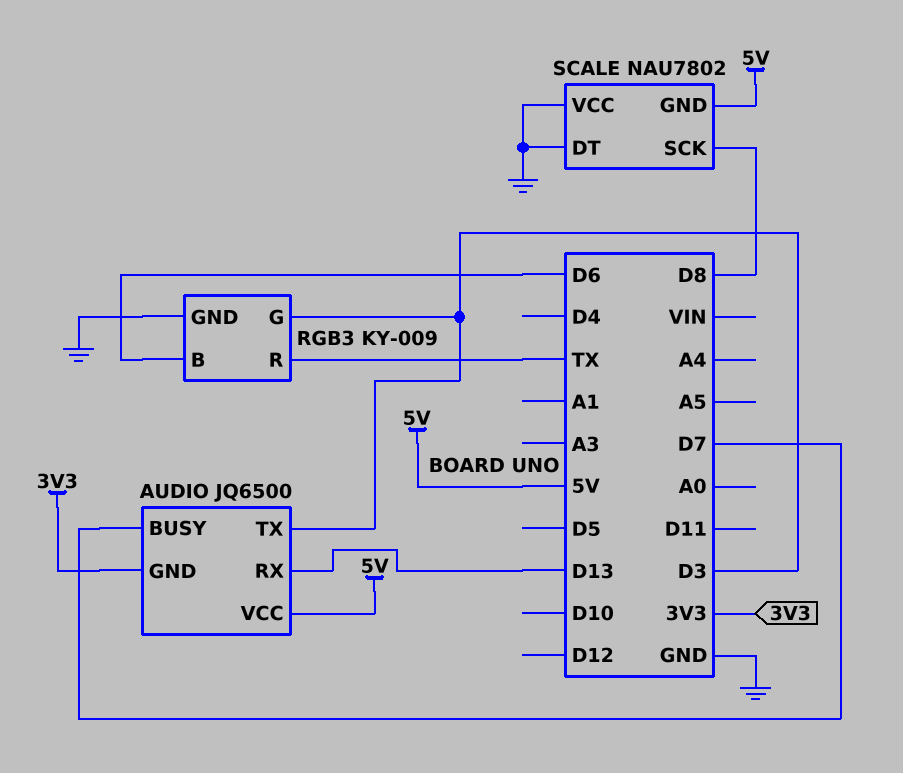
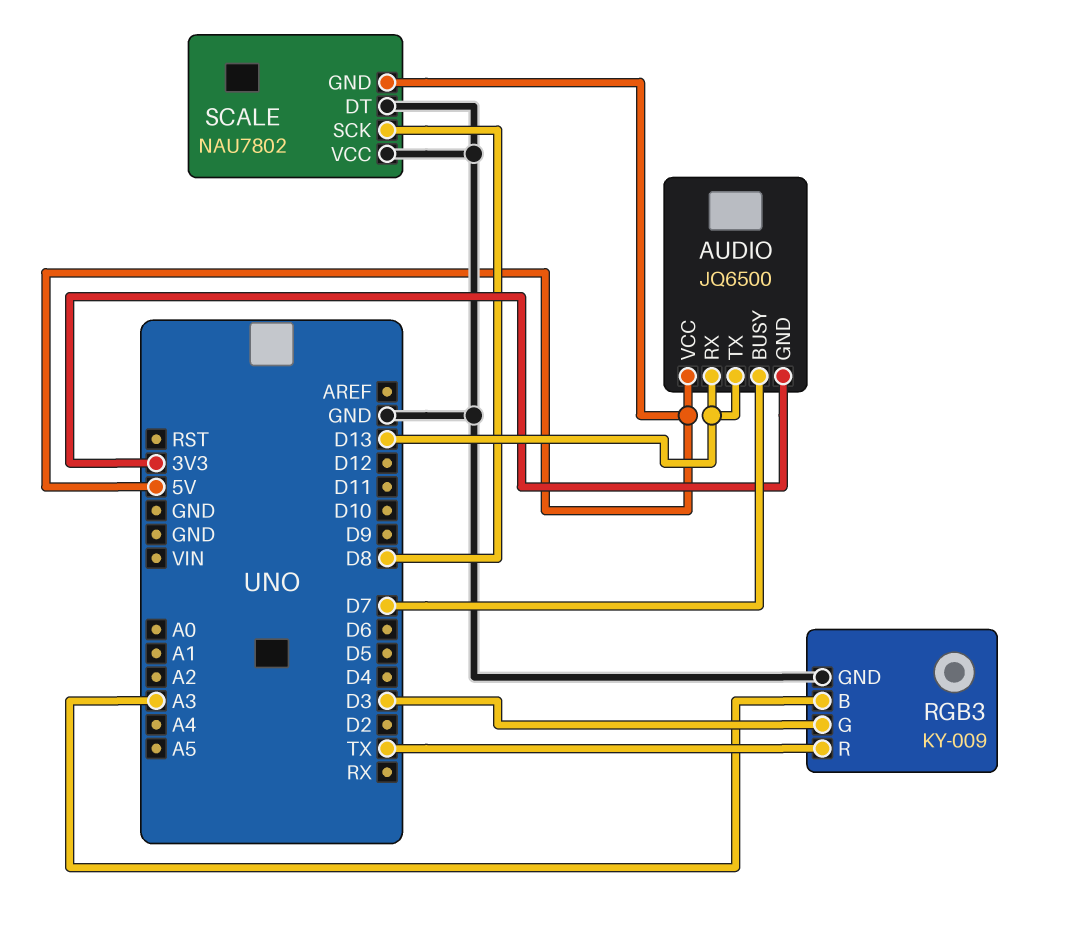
AUDIO pin TX: D3 -> D13
RGB3 pin B: D6 -> A3

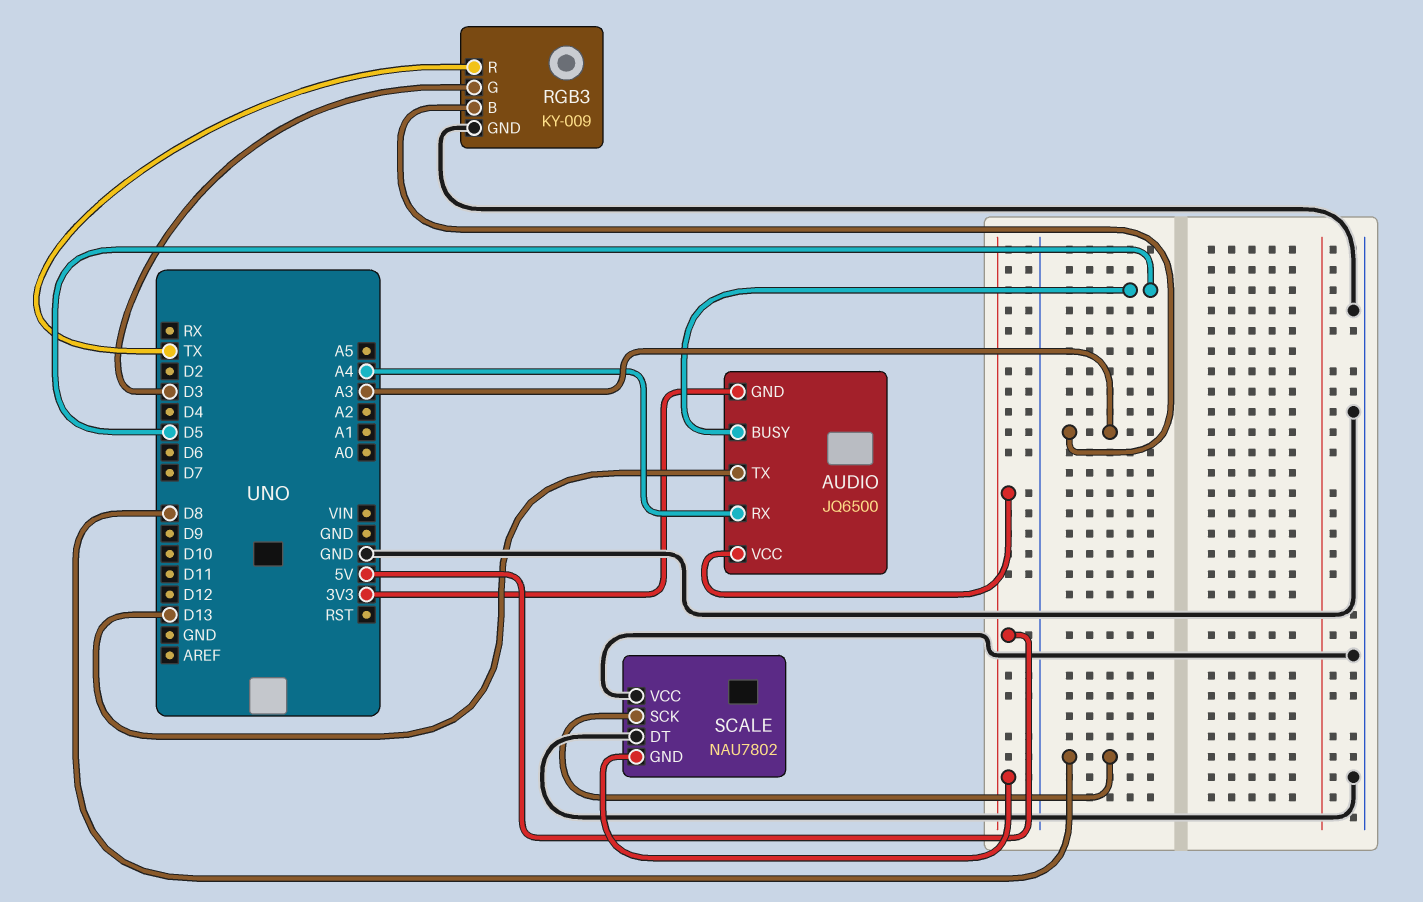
AUDIO pin BUSY: D7 -> D5
AUDIO pin RX: D13 -> A4

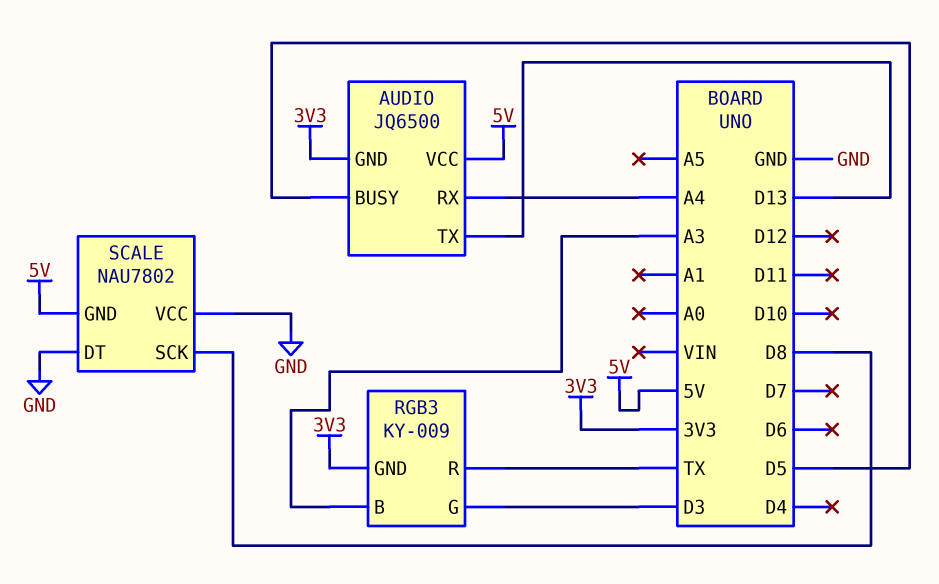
RGB3 pin GND: GND -> 3V3

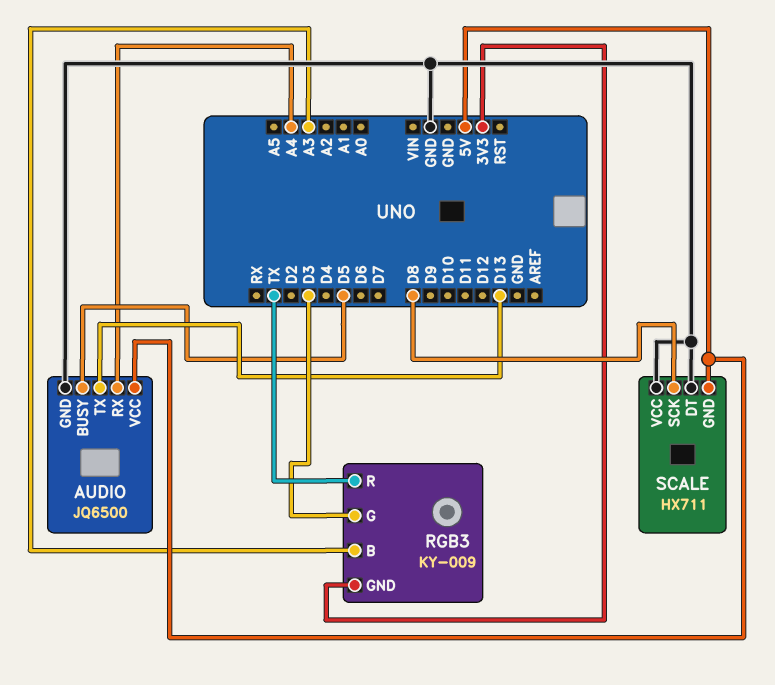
AUDIO pin GND: 3V3 -> GND
SCALE: NAU7802 -> HX711

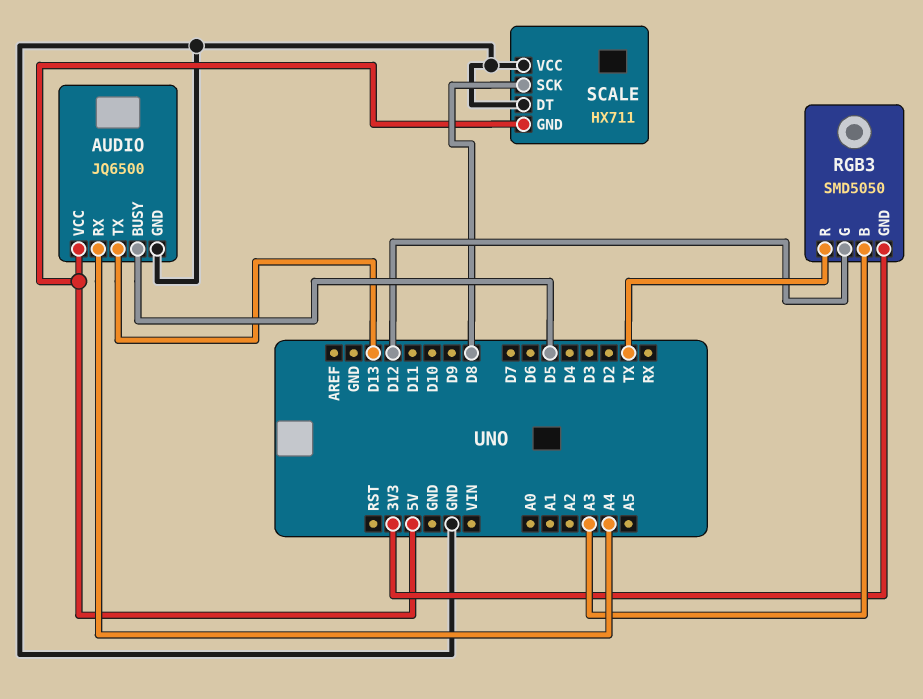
RGB3: KY-009 -> SMD5050
RGB3 pin G: D3 -> D12

